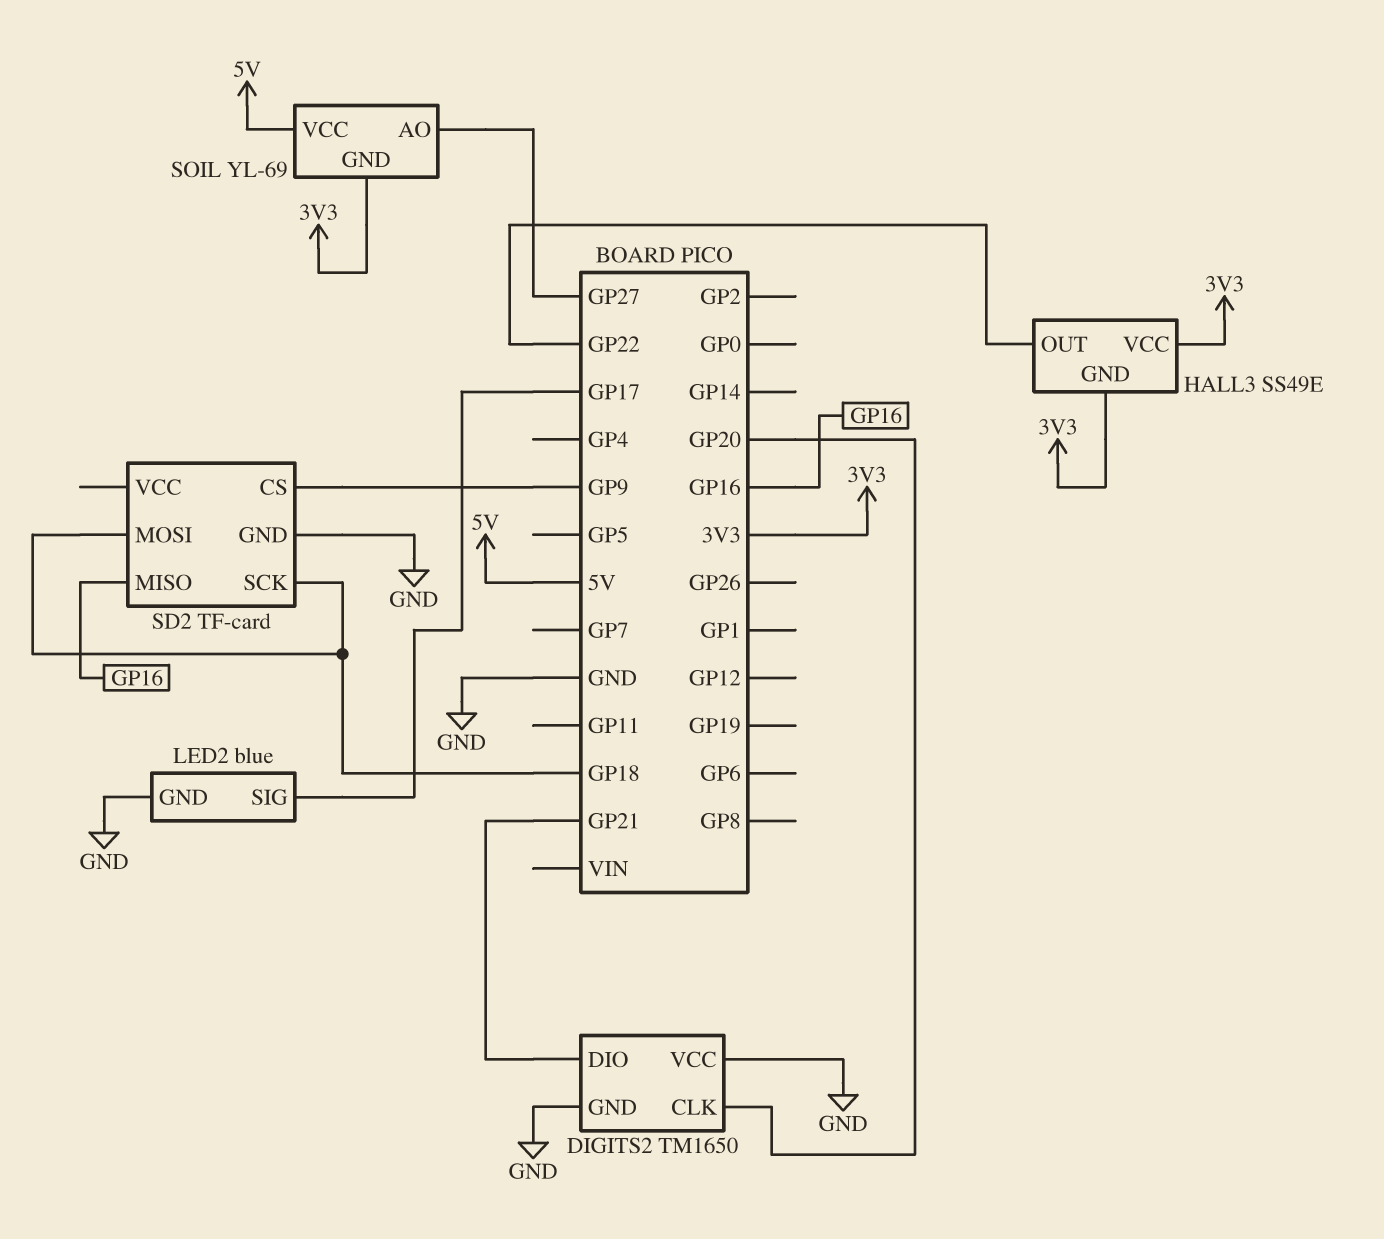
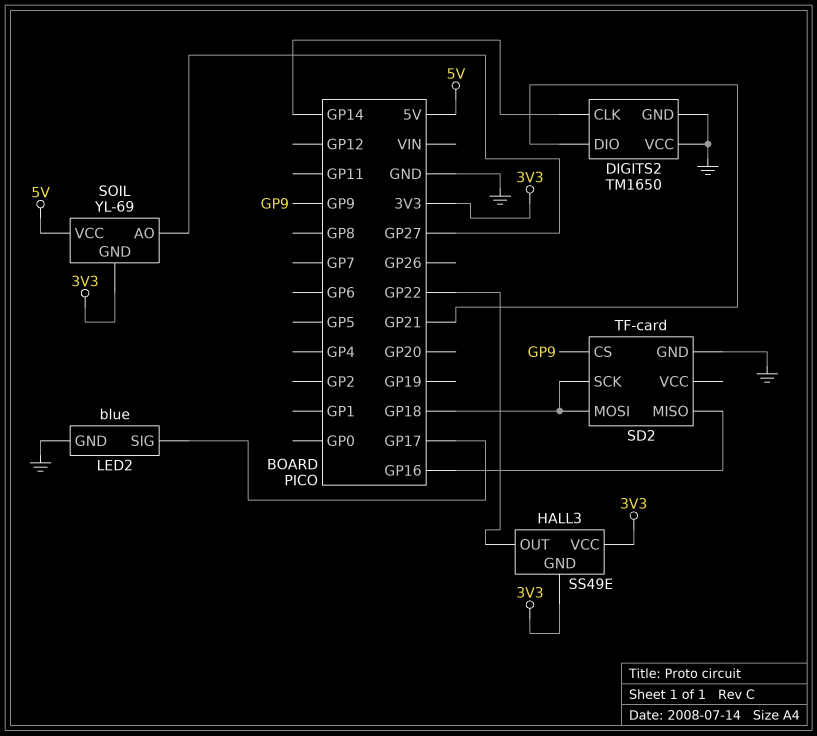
DIGITS2 pin CLK: GP20 -> GP14

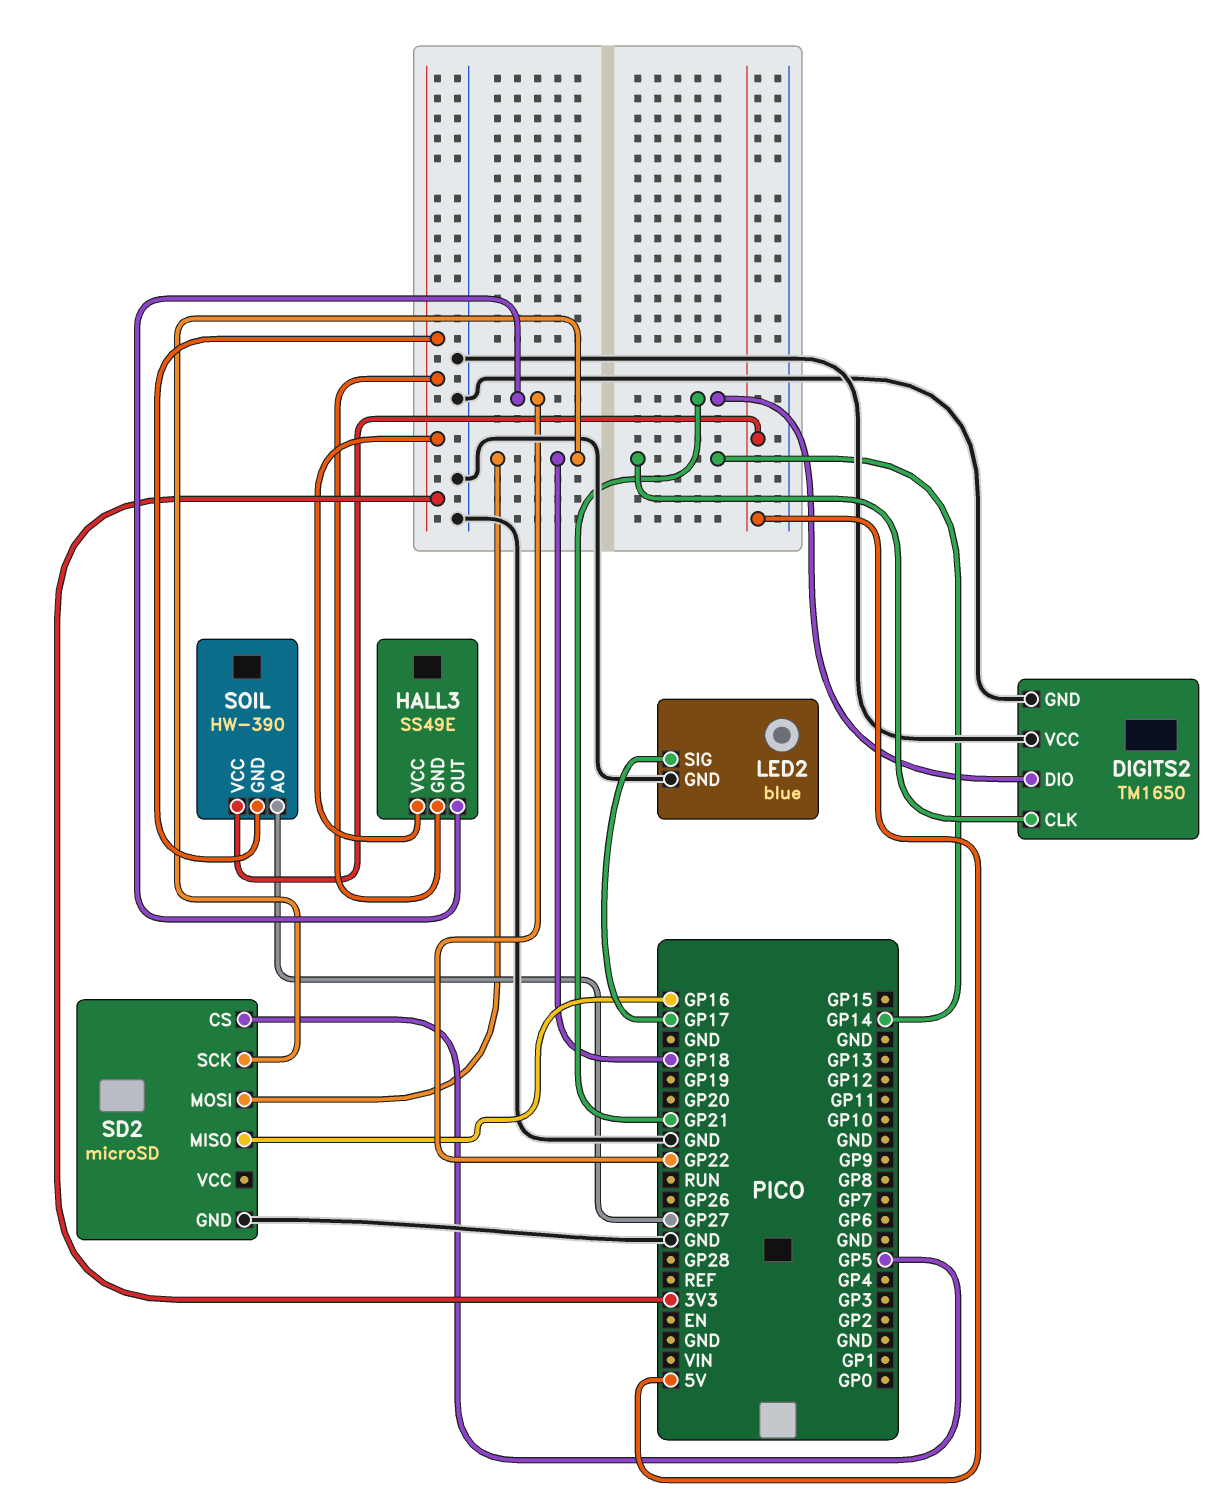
SD2: TF-card -> microSD
SD2 pin CS: GP9 -> GP5
SOIL: YL-69 -> HW-390

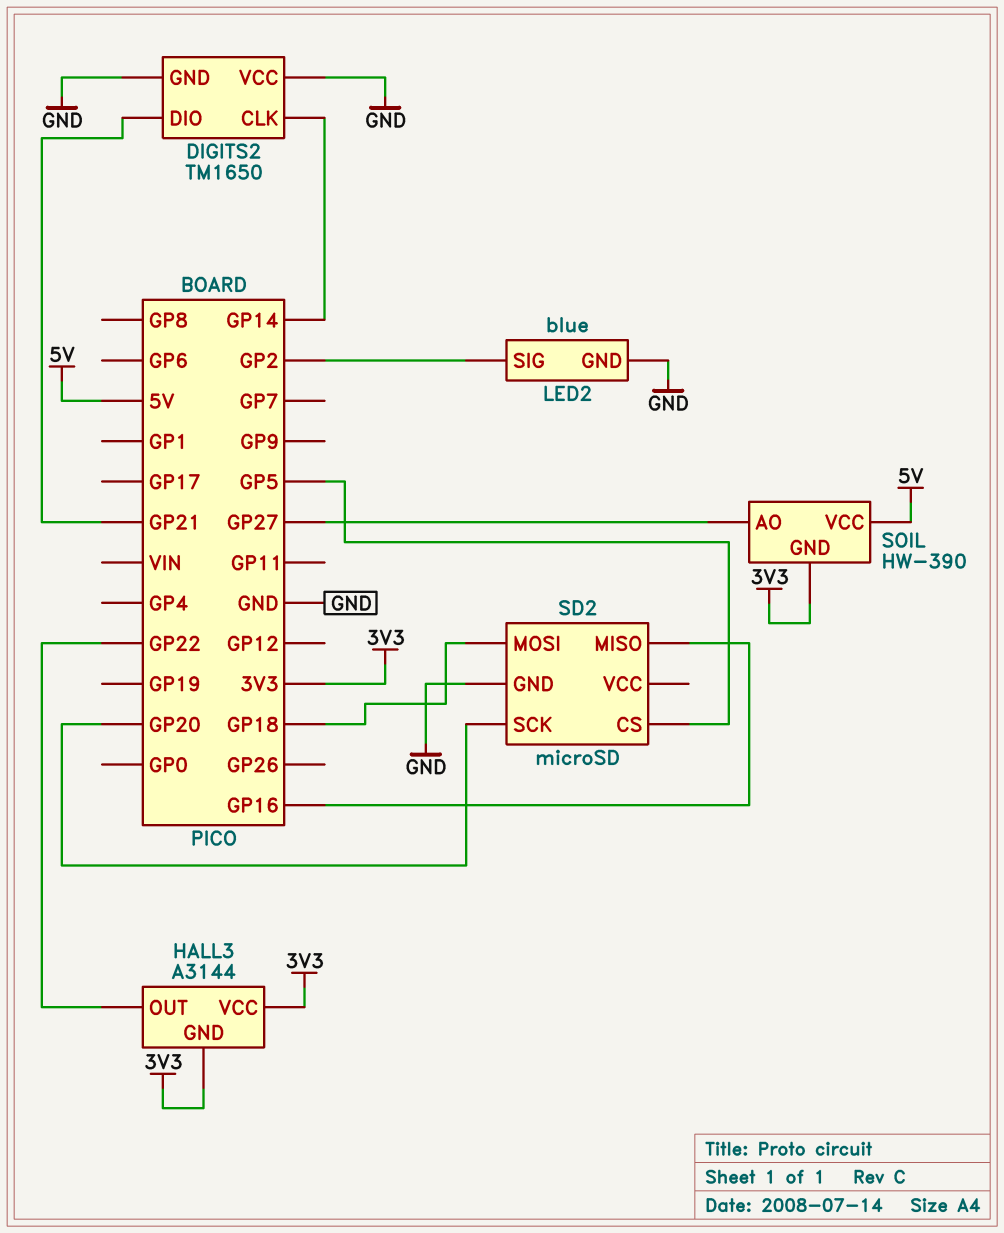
HALL3: SS49E -> A3144
LED2 pin SIG: GP17 -> GP2
SD2 pin SCK: GP18 -> GP20

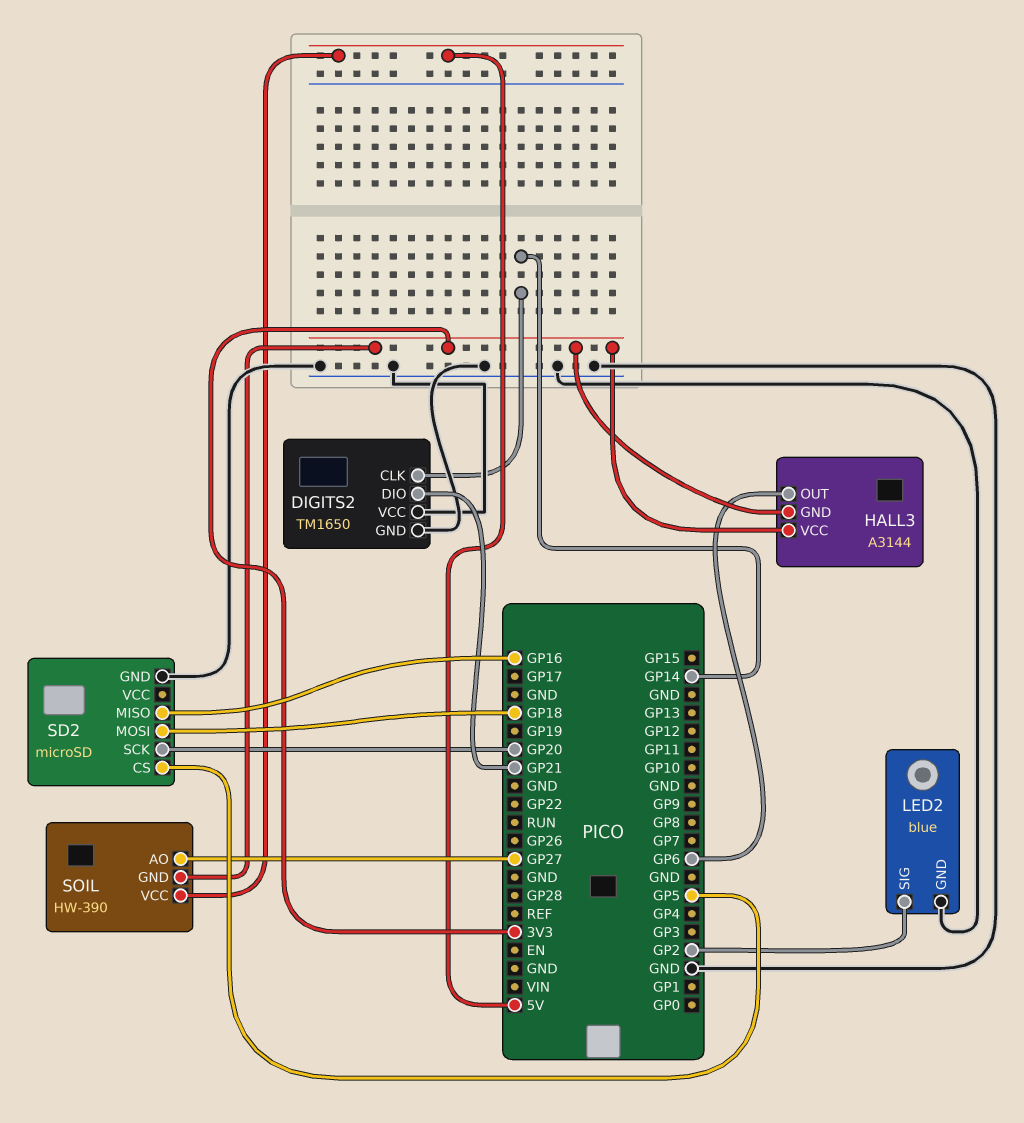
HALL3 pin OUT: GP22 -> GP6

